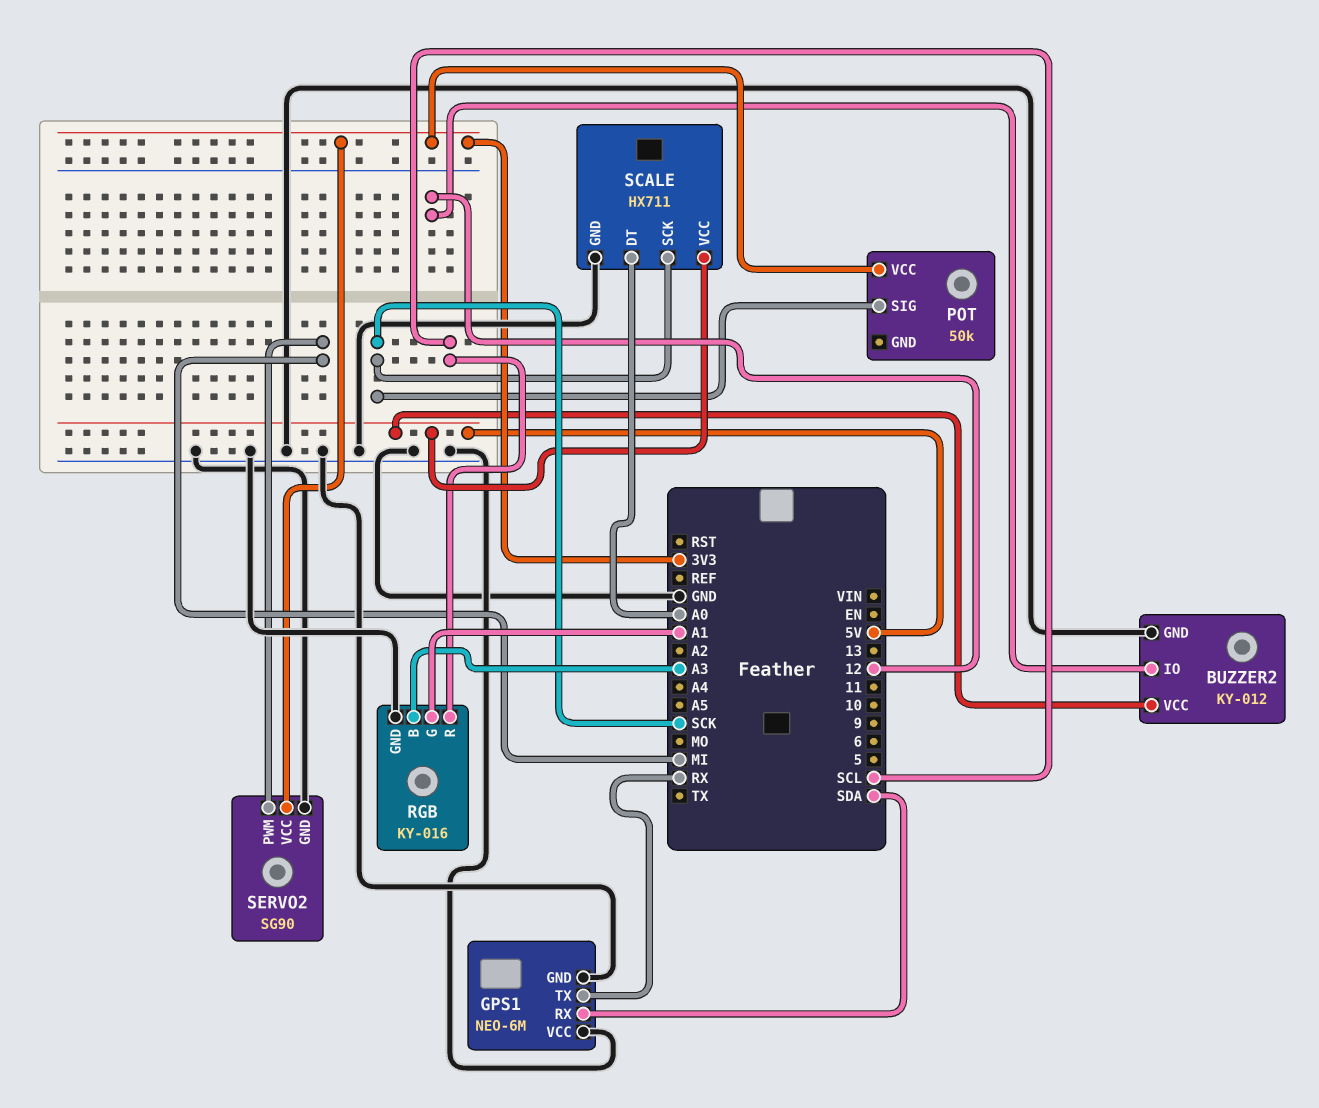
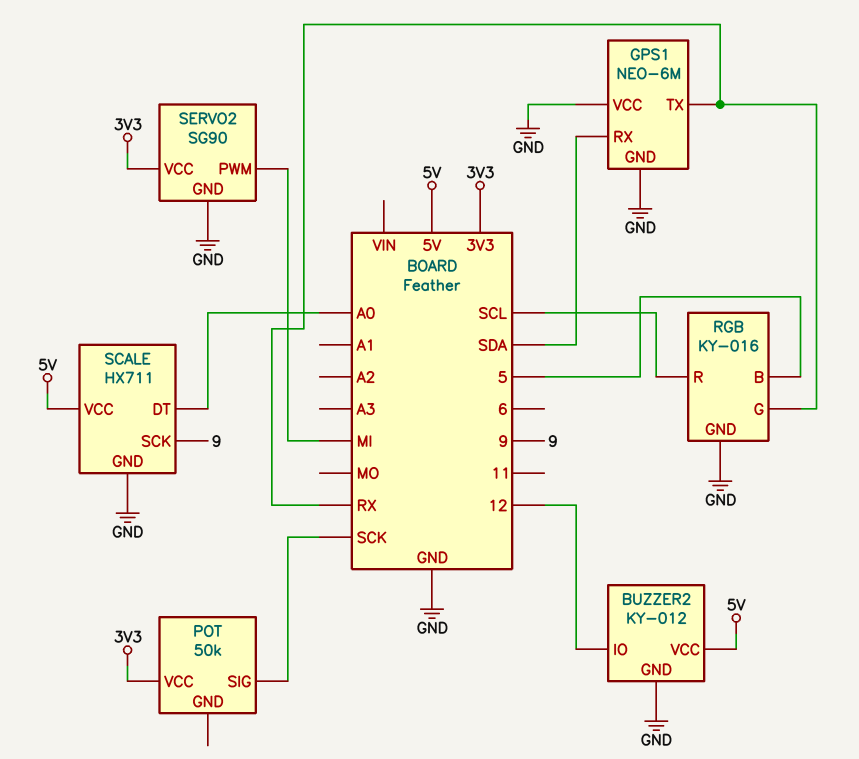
RGB pin B: A3 -> 5
RGB pin G: A1 -> RX
SCALE pin SCK: SCK -> 9

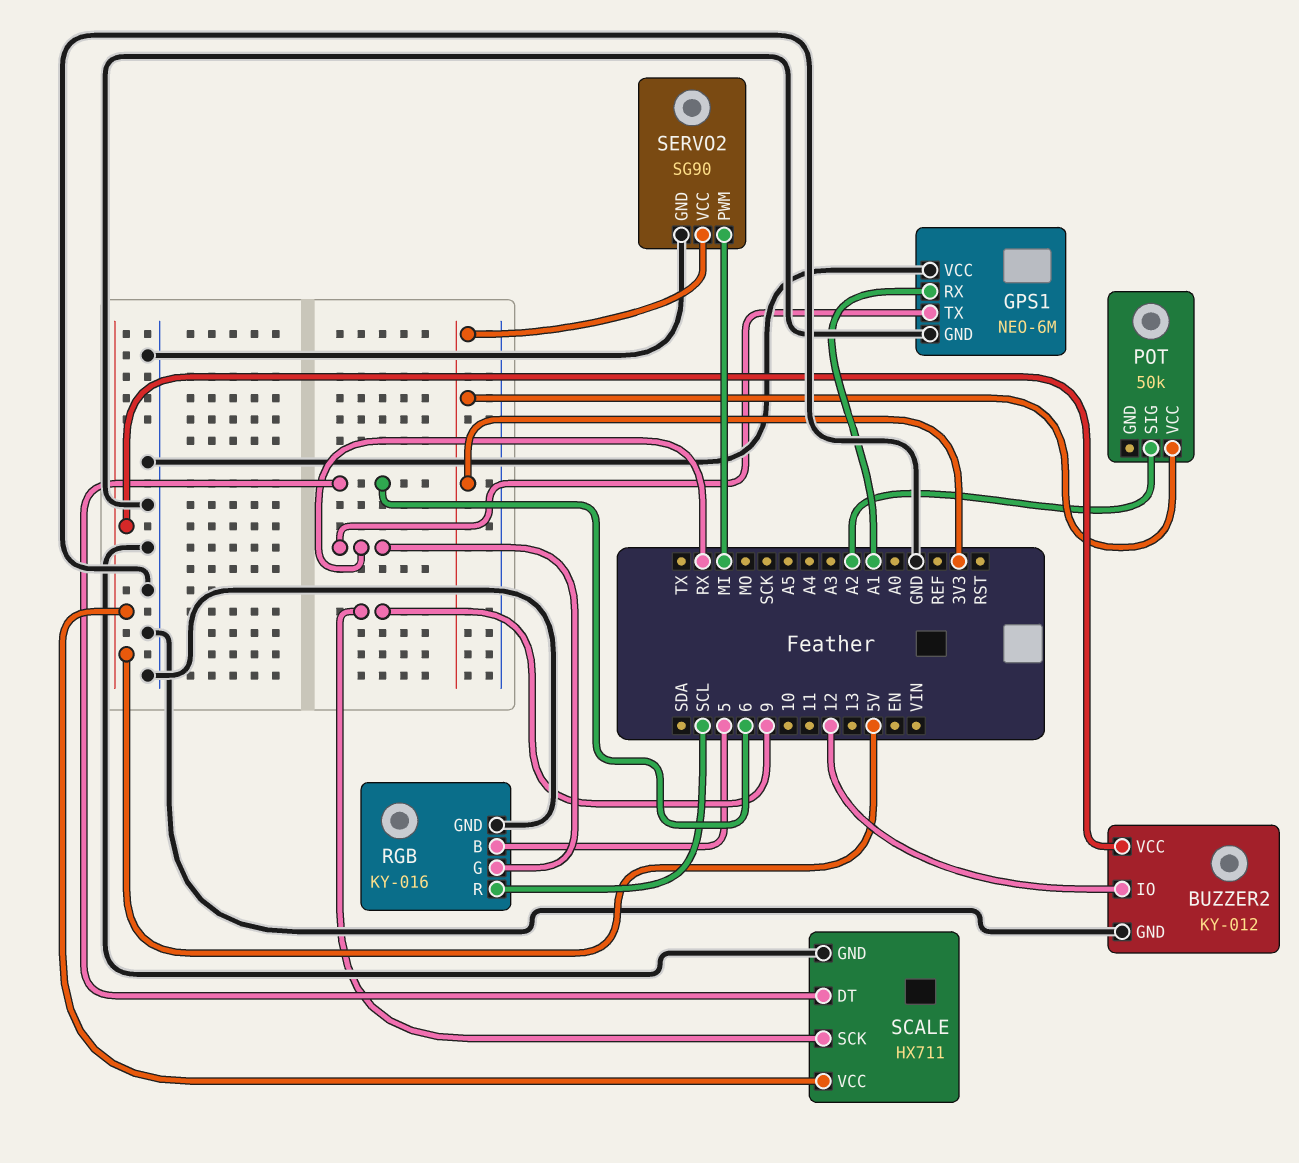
GPS1 pin RX: SDA -> A1
POT pin SIG: SCK -> A2
SCALE pin DT: A0 -> 6

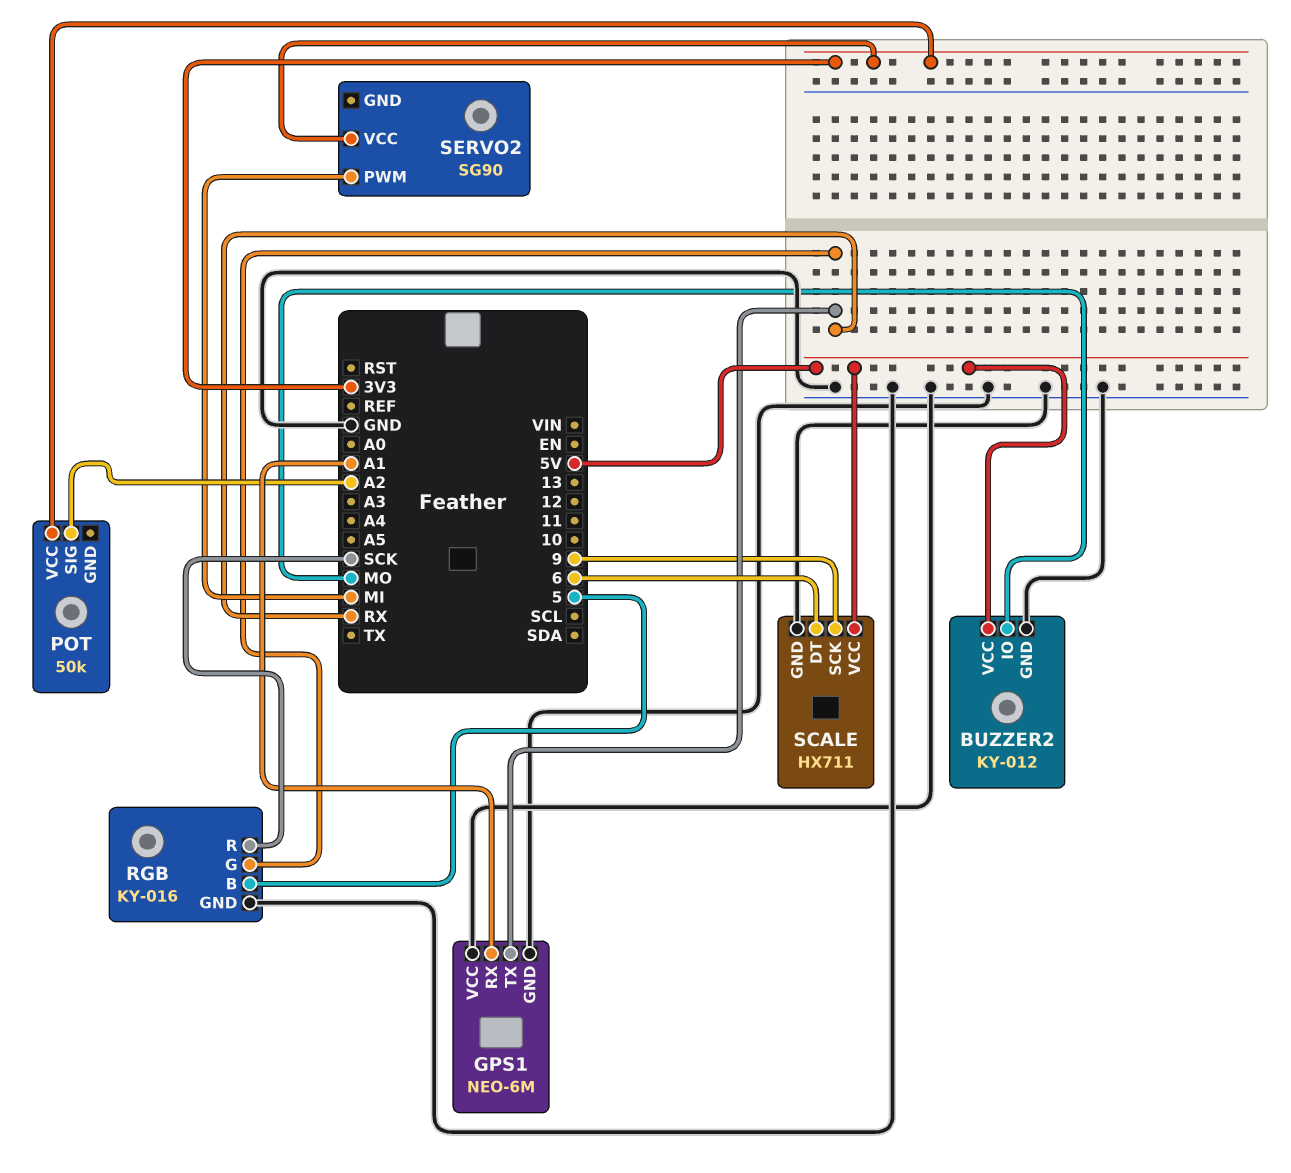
BUZZER2 pin IO: 12 -> MO
RGB pin R: SCL -> SCK
SERVO2 pin GND: GND -> none

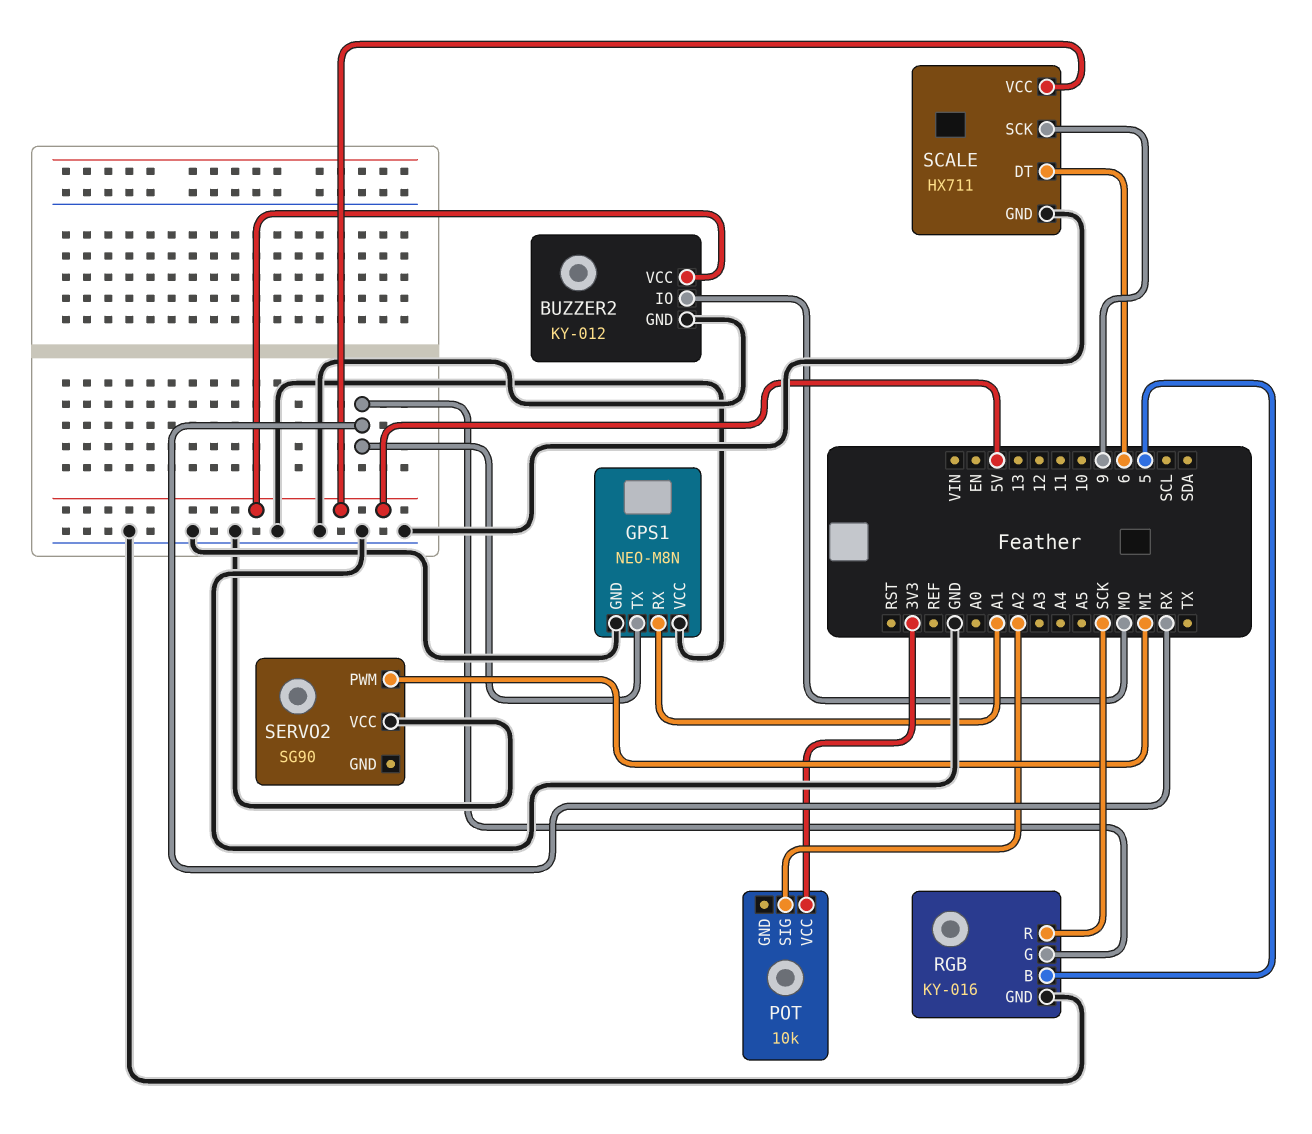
GPS1: NEO-6M -> NEO-M8N
POT: 50k -> 10k
SERVO2 pin VCC: 3V3 -> GND

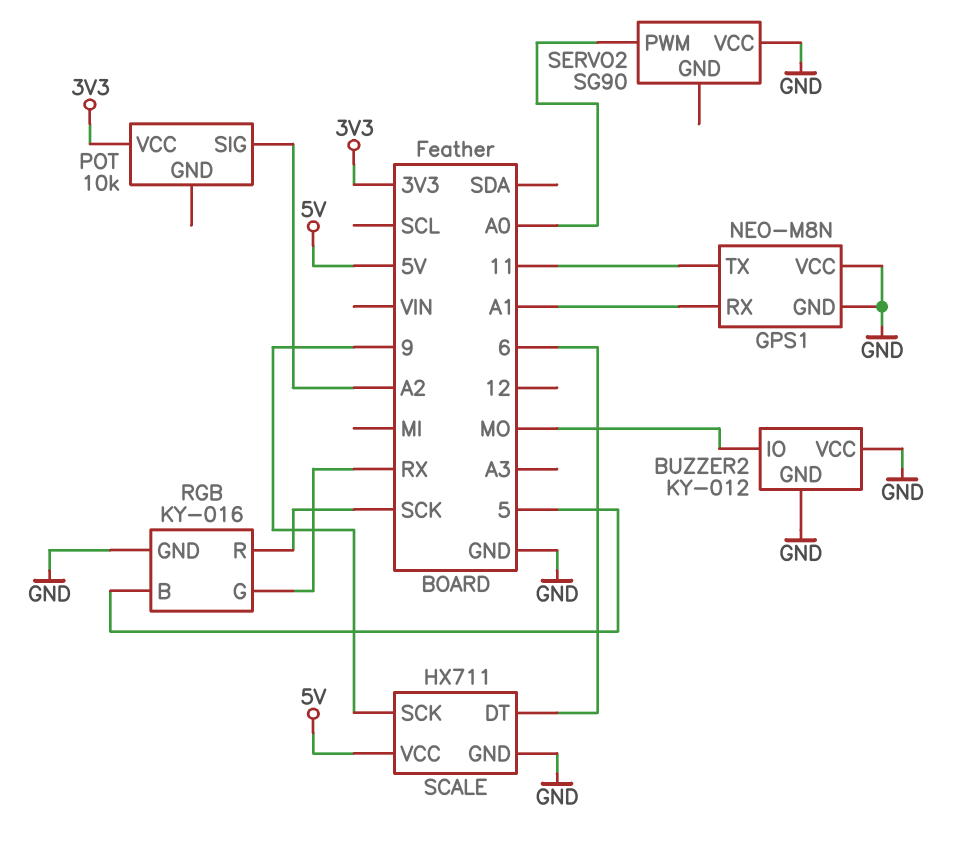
BUZZER2 pin VCC: 5V -> GND
GPS1 pin TX: RX -> 11
SERVO2 pin PWM: MI -> A0

